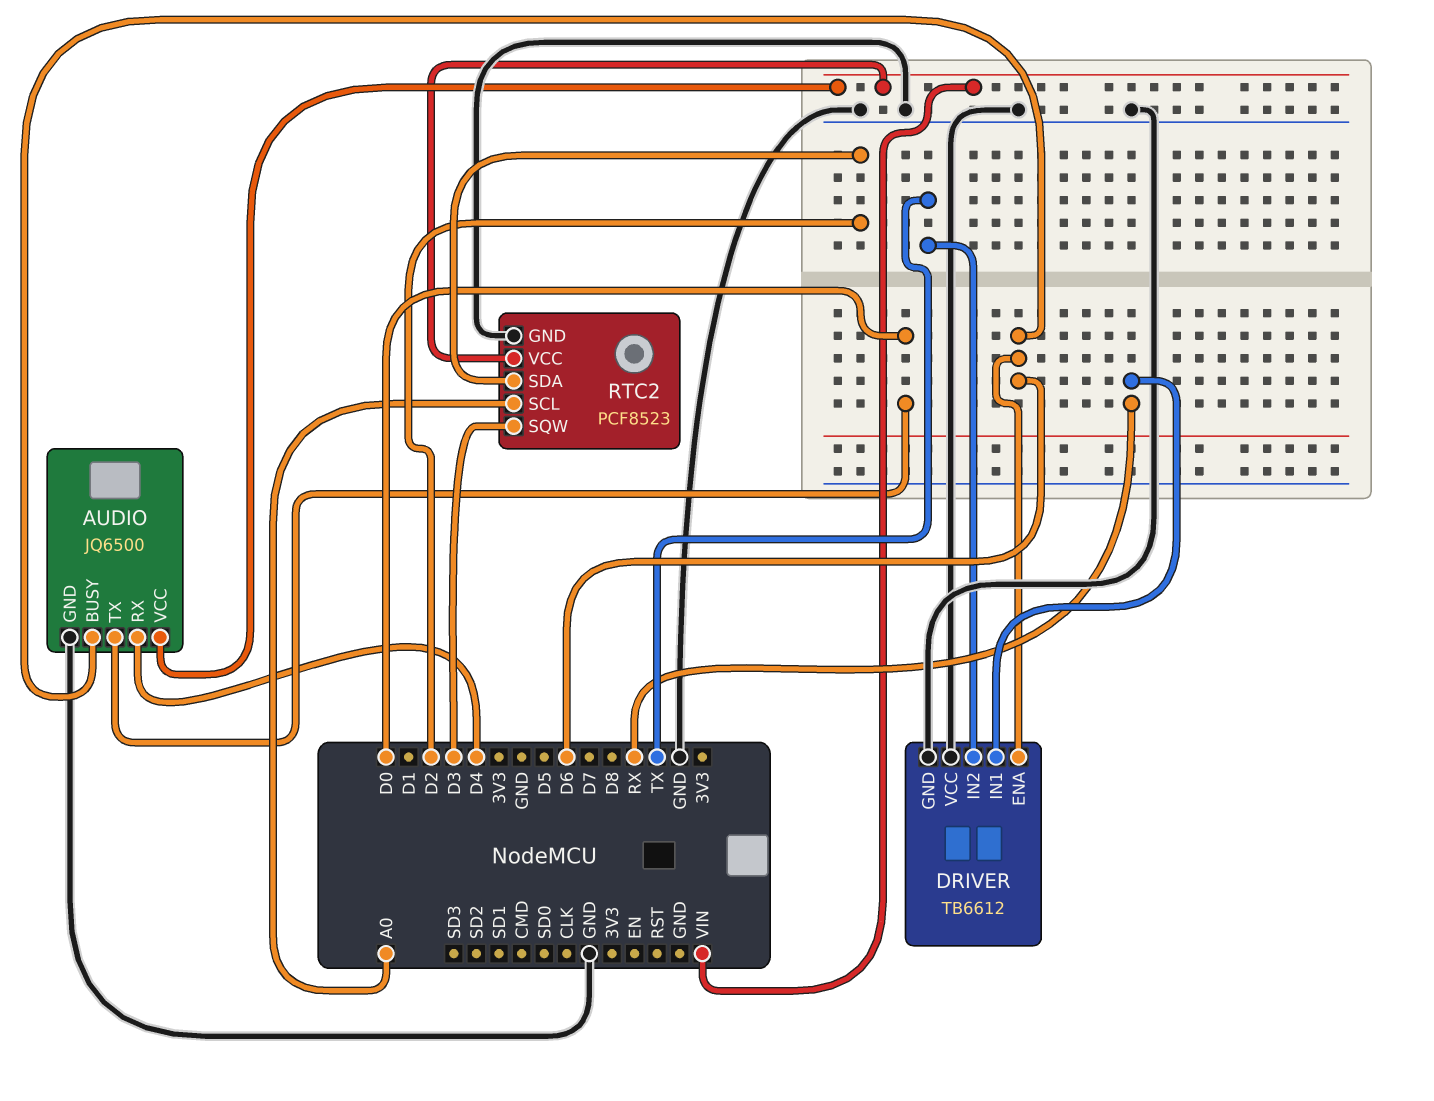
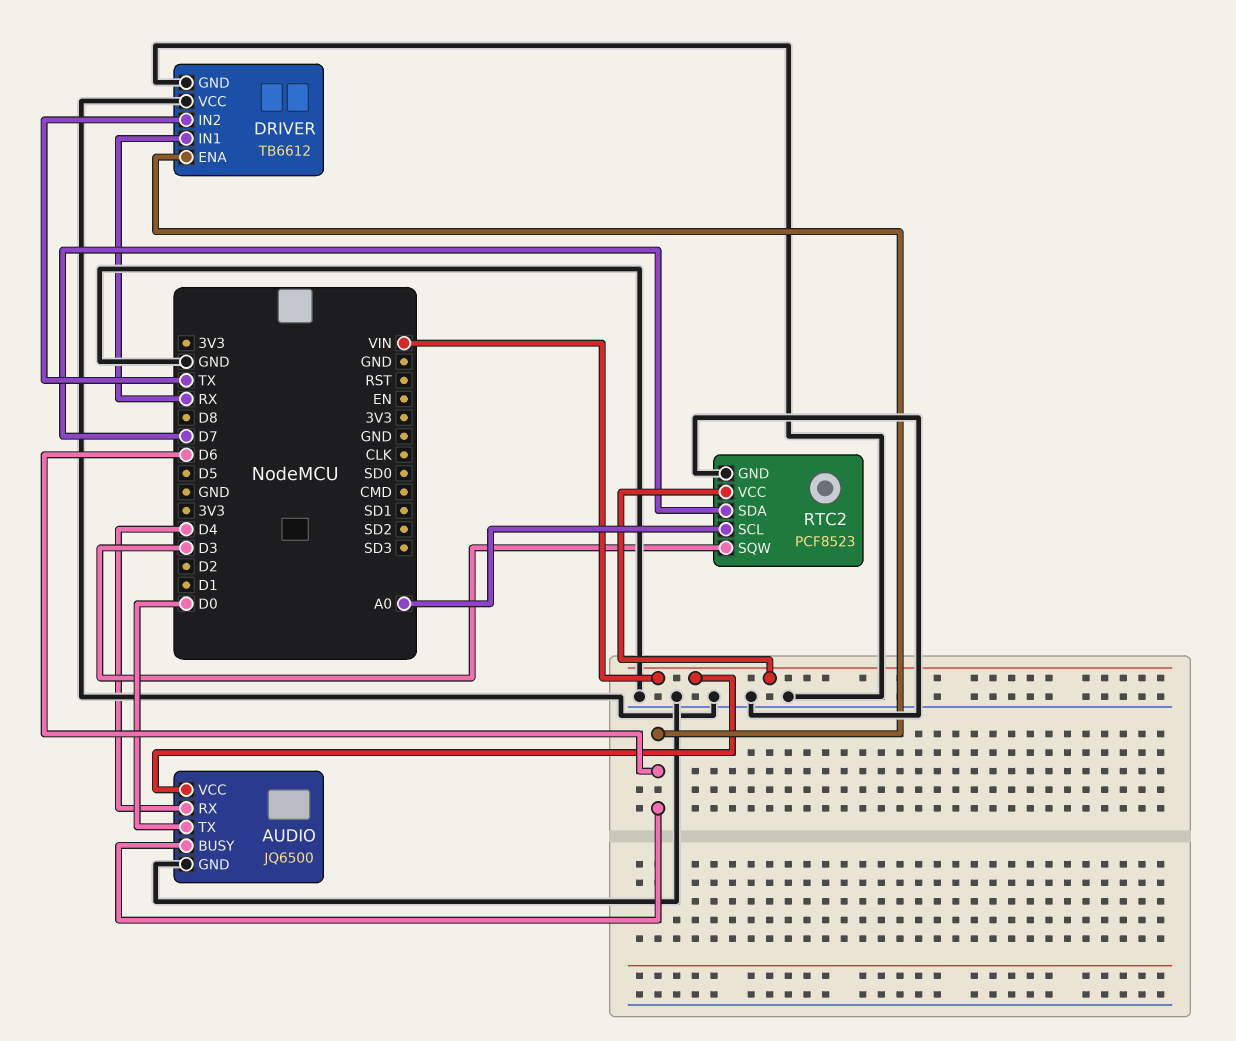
RTC2 pin SDA: D2 -> D7

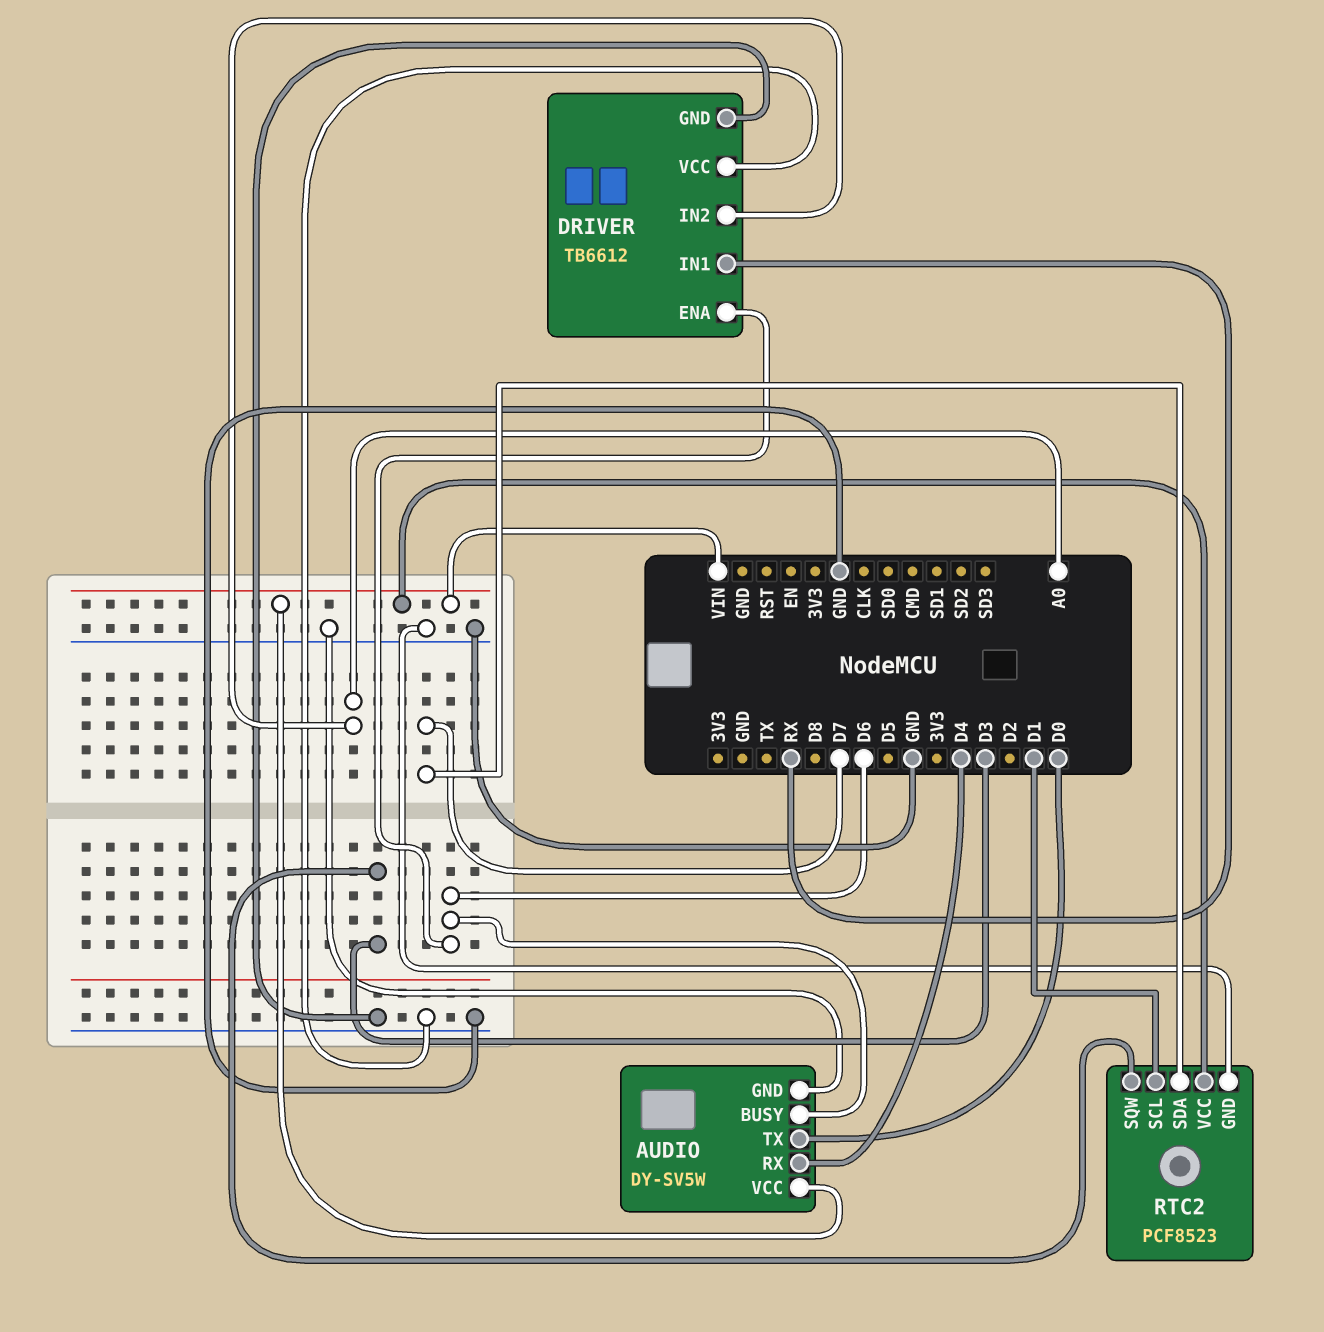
AUDIO: JQ6500 -> DY-SV5W
DRIVER pin IN2: TX -> A0
RTC2 pin SCL: A0 -> D1

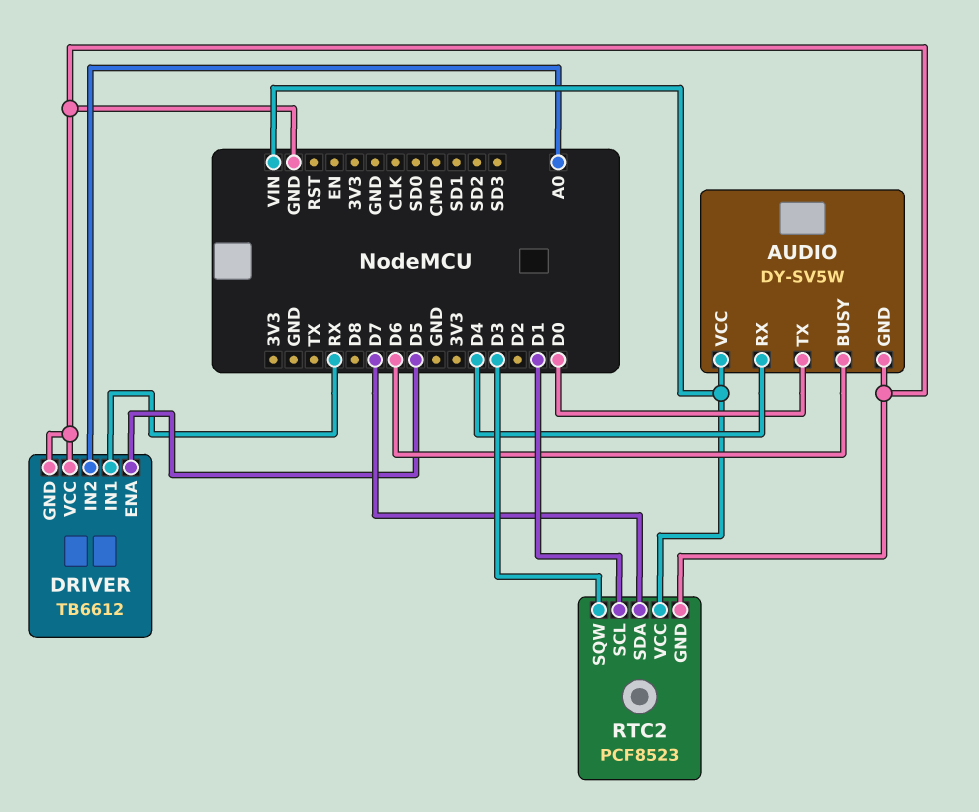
DRIVER pin ENA: D6 -> D5

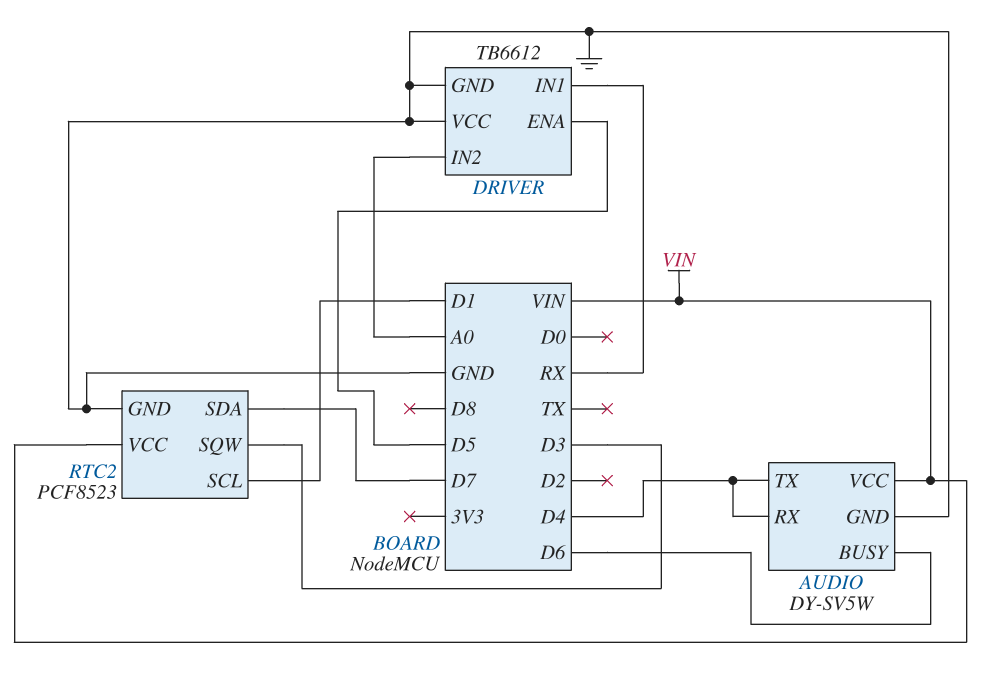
AUDIO pin TX: D0 -> D4

